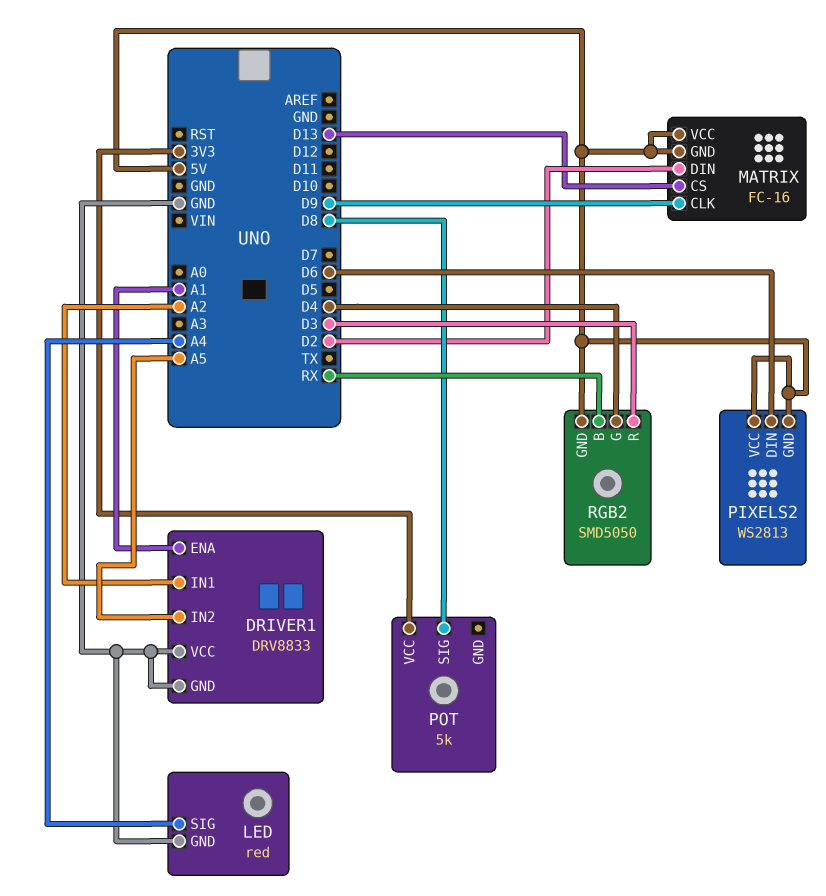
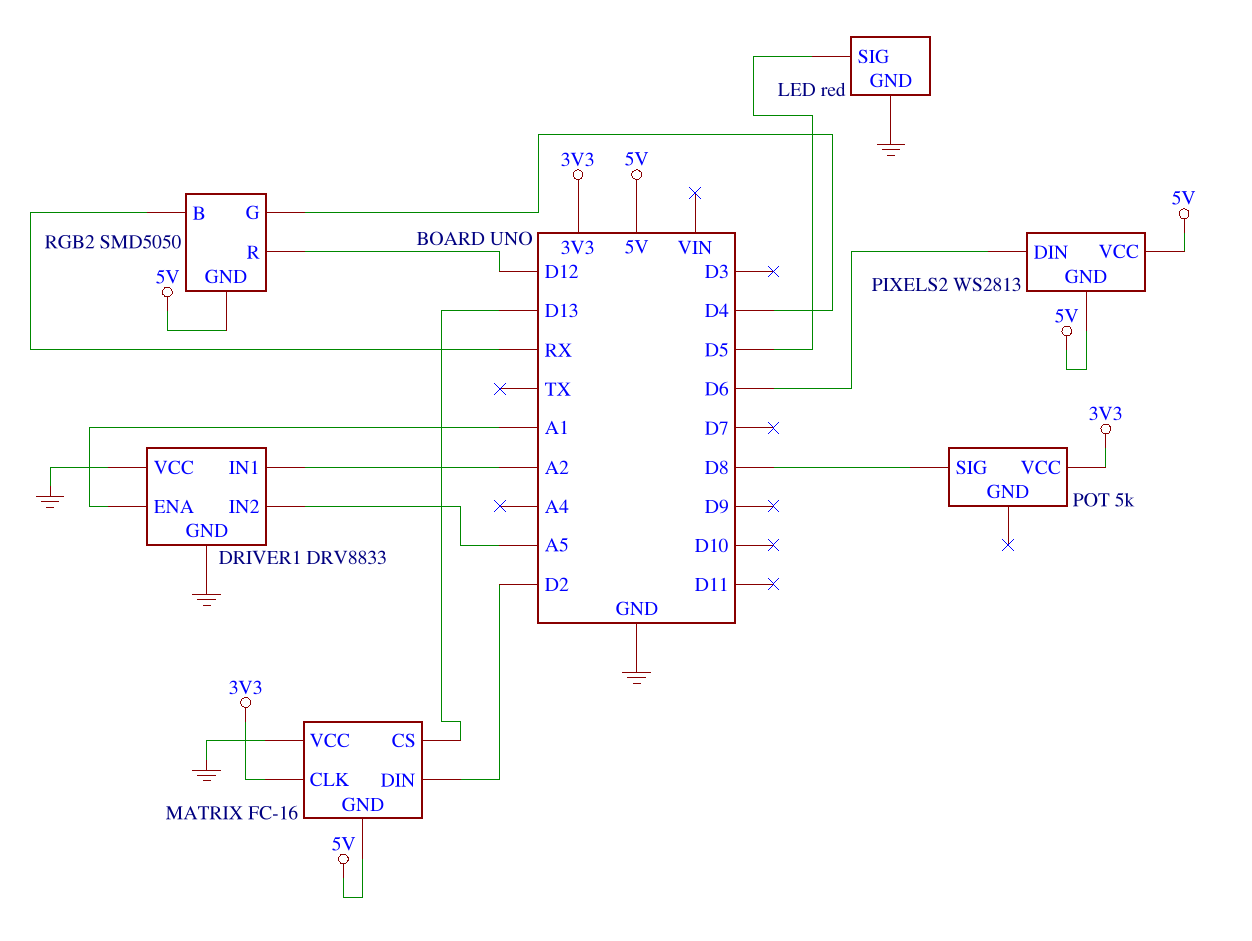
LED pin SIG: A4 -> D5
MATRIX pin CLK: D9 -> 3V3
MATRIX pin VCC: 5V -> GND
RGB2 pin R: D3 -> D12

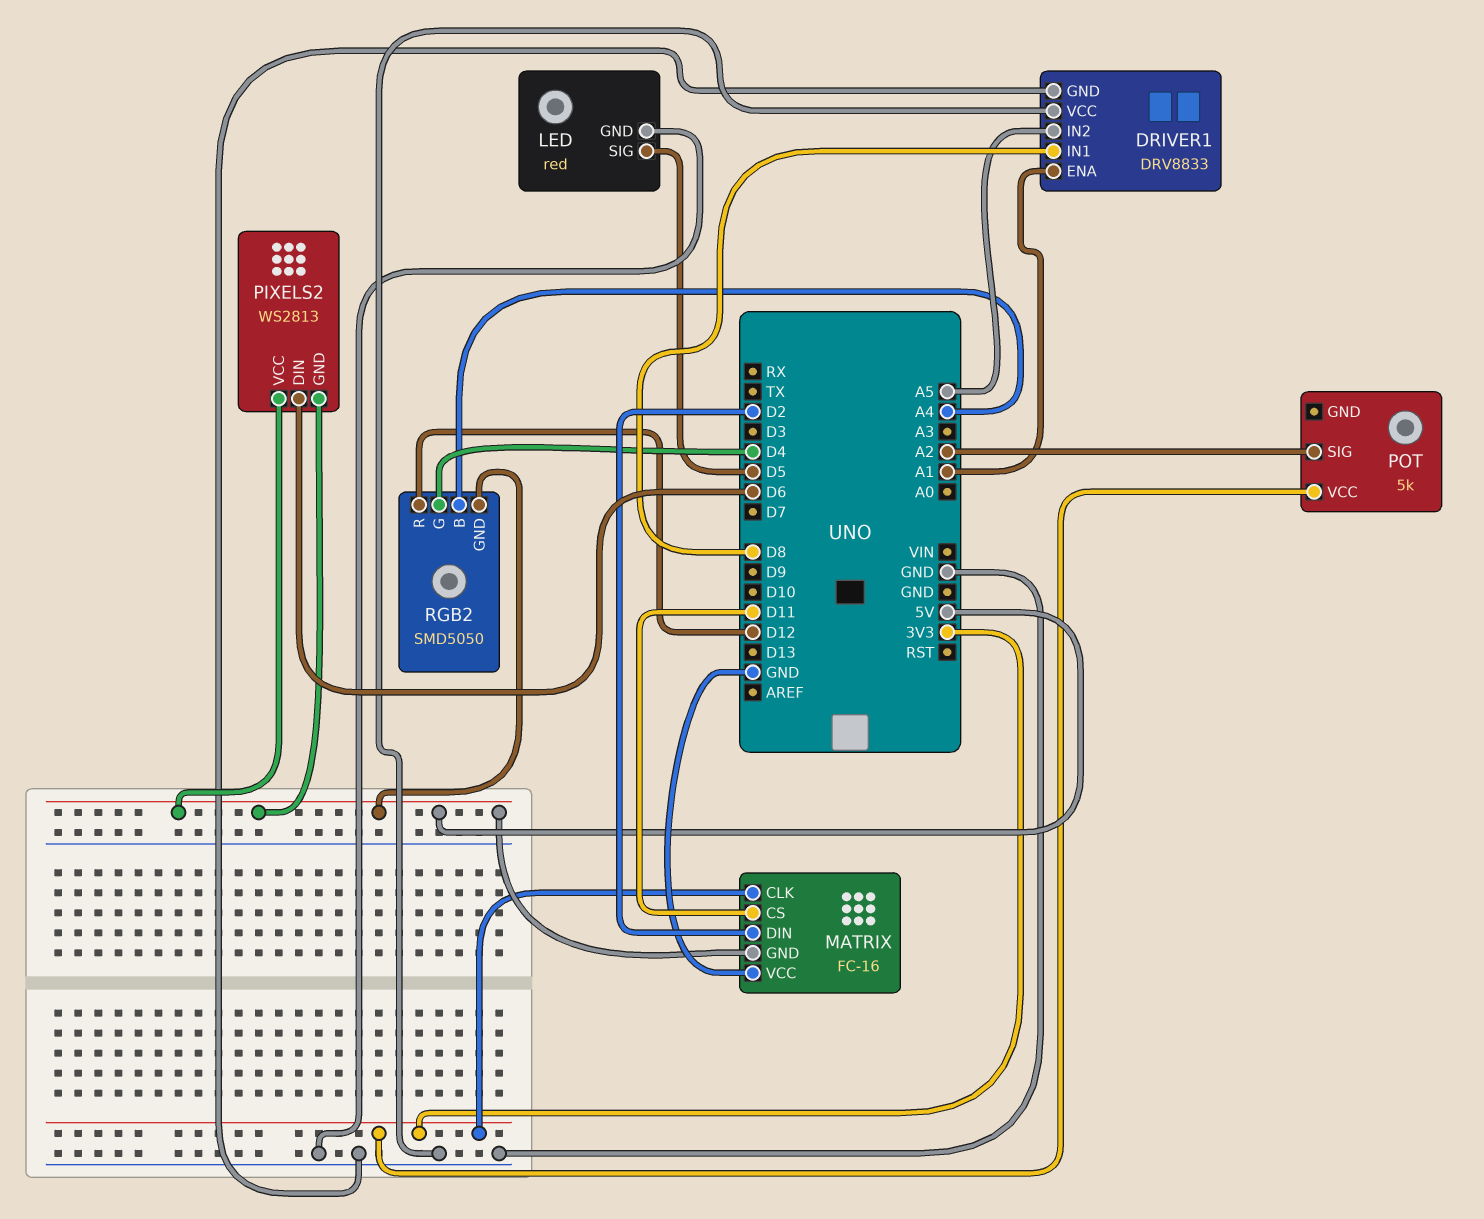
DRIVER1 pin IN1: A2 -> D8
MATRIX pin CS: D13 -> D11
POT pin SIG: D8 -> A2
RGB2 pin B: RX -> A4

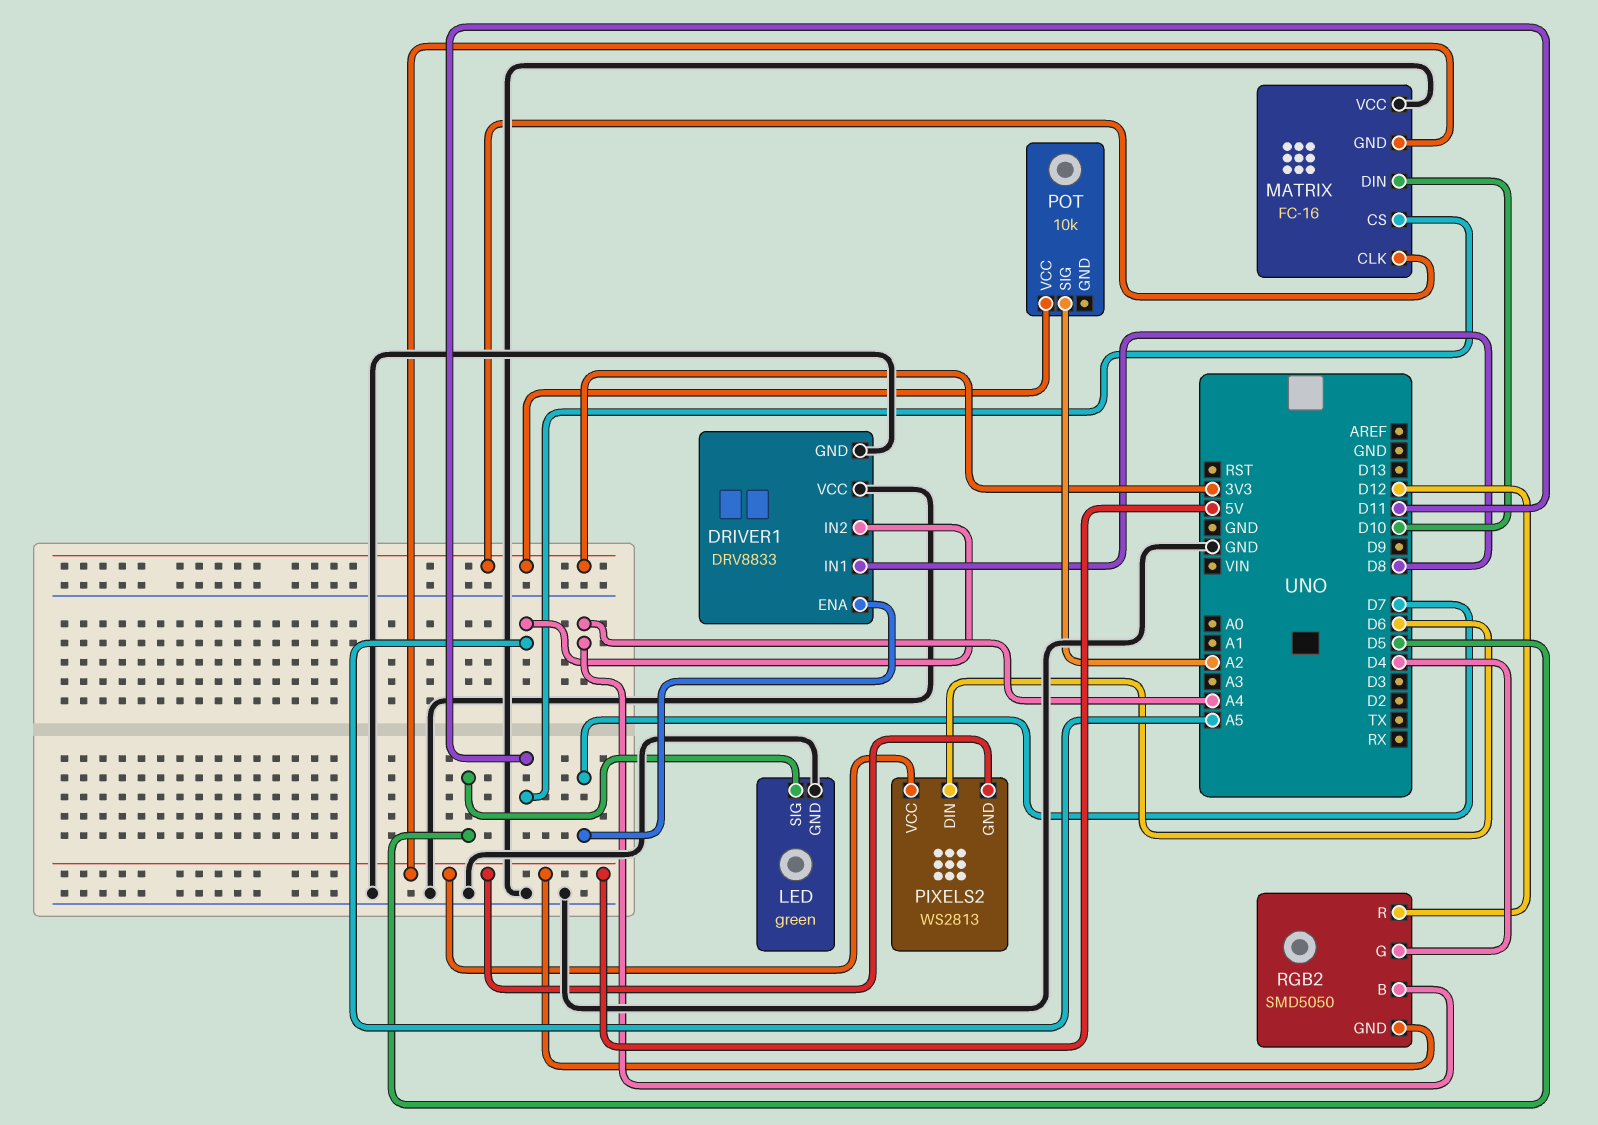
DRIVER1 pin ENA: A1 -> D7
LED: red -> green
MATRIX pin DIN: D2 -> D10
POT: 5k -> 10k

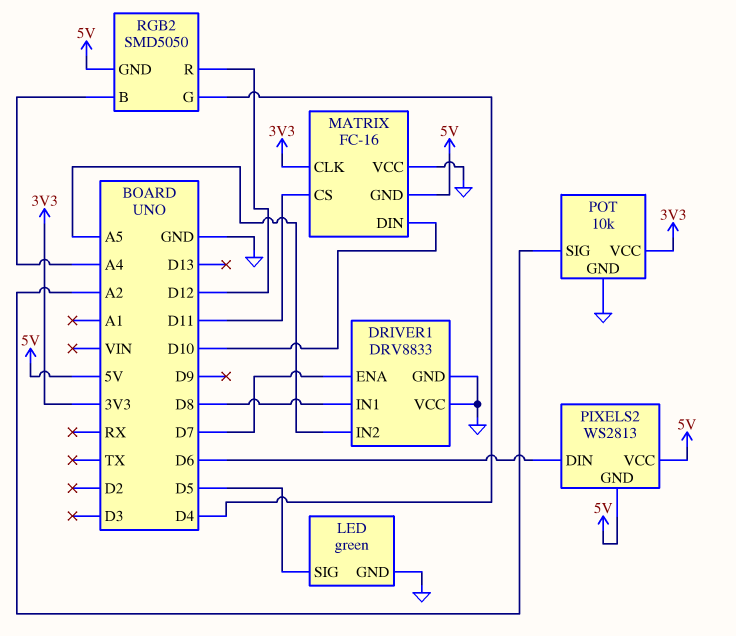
POT pin GND: none -> GND

